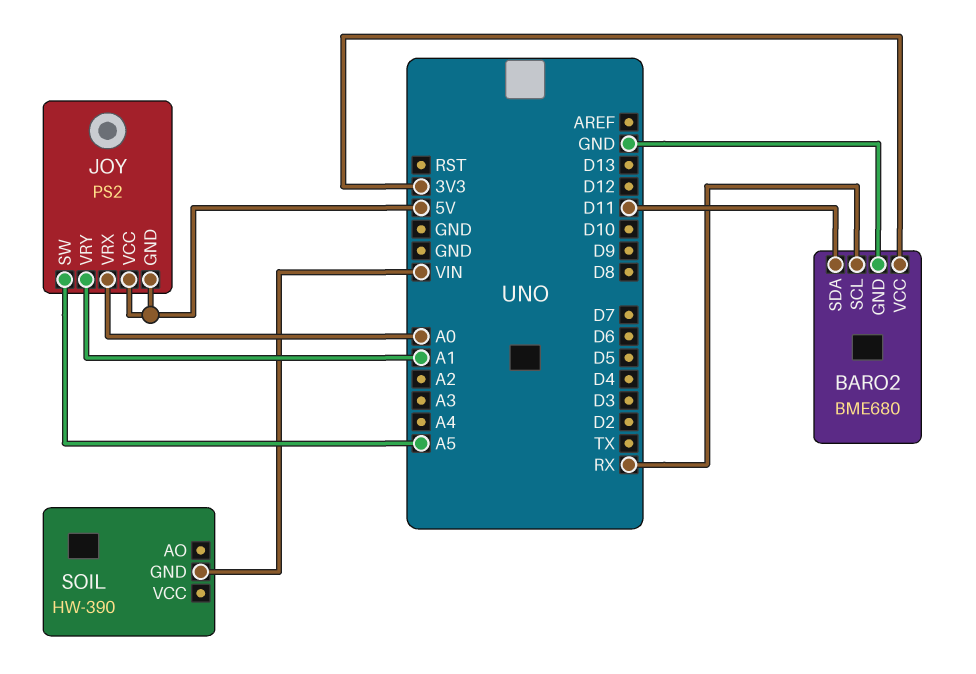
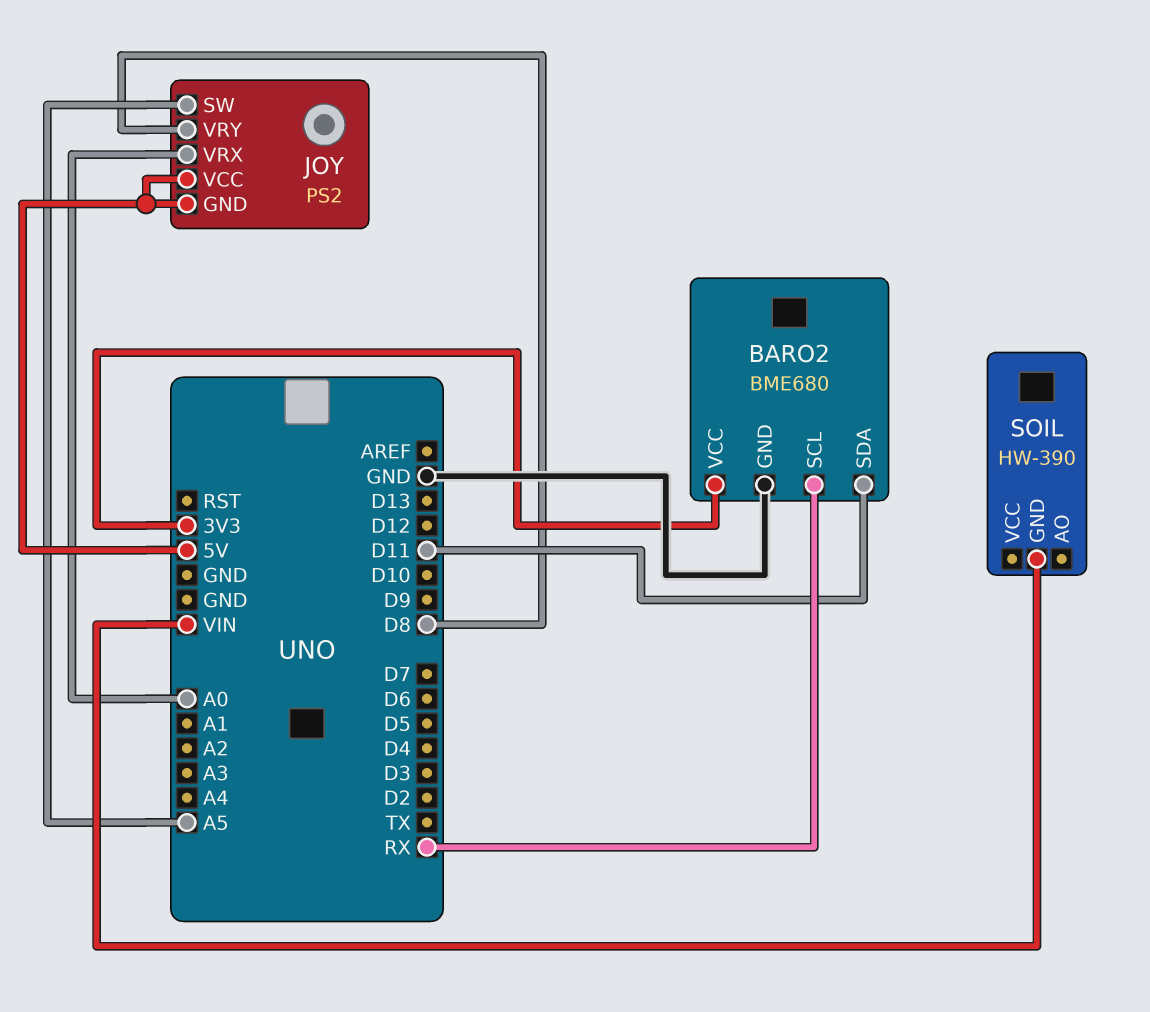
JOY pin VRY: A1 -> D8

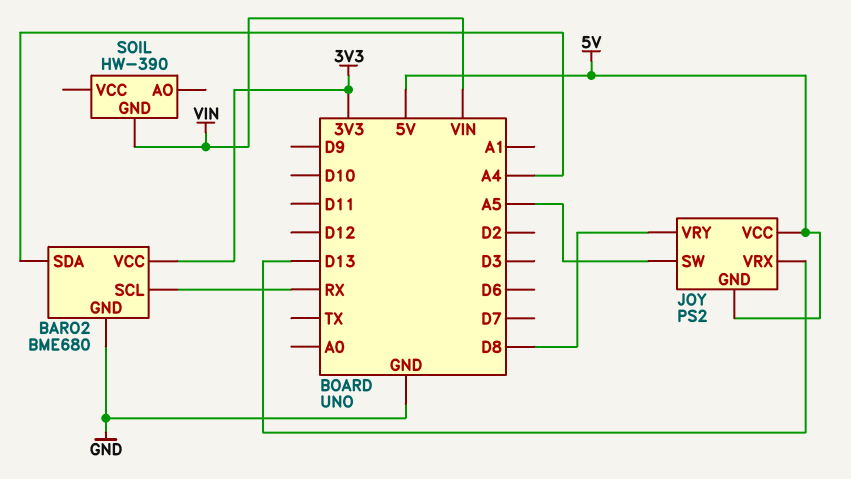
BARO2 pin SDA: D11 -> A4
JOY pin VRX: A0 -> D13

